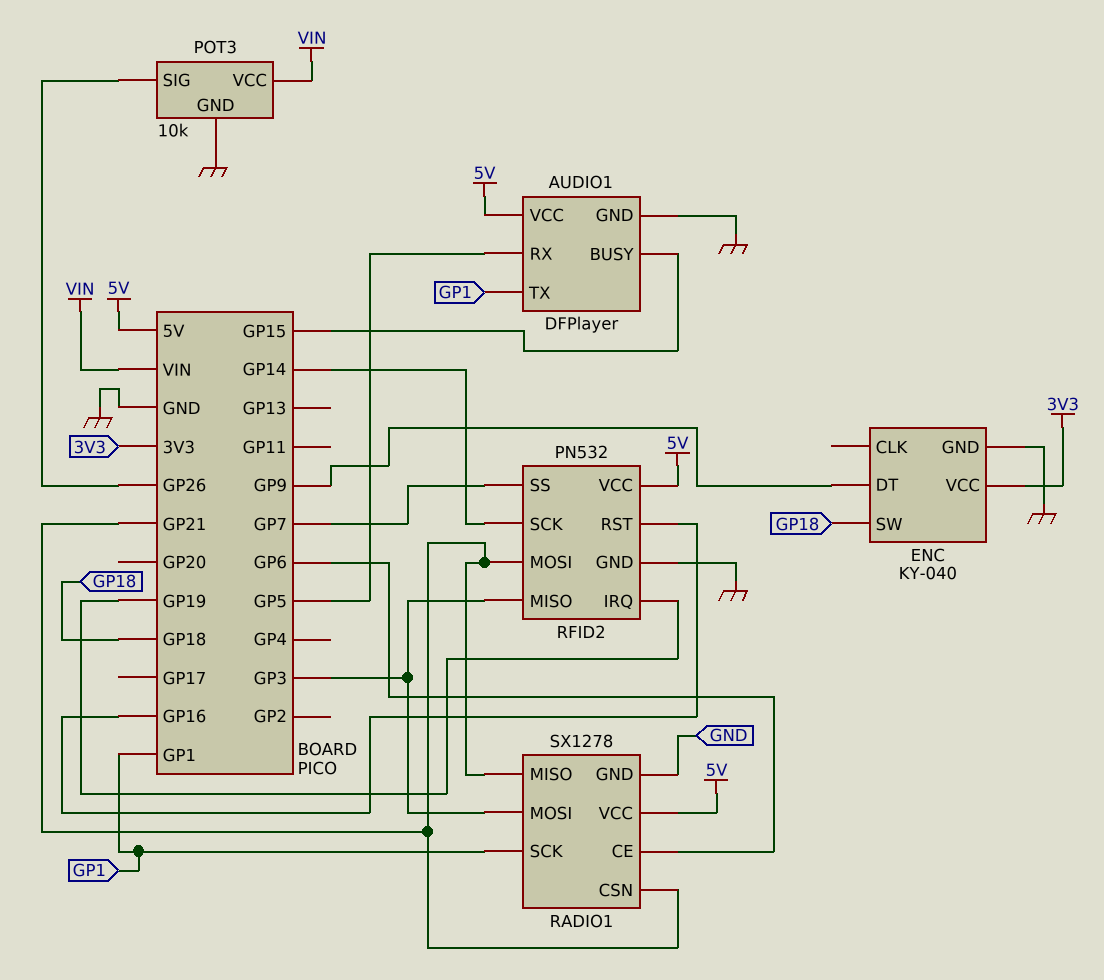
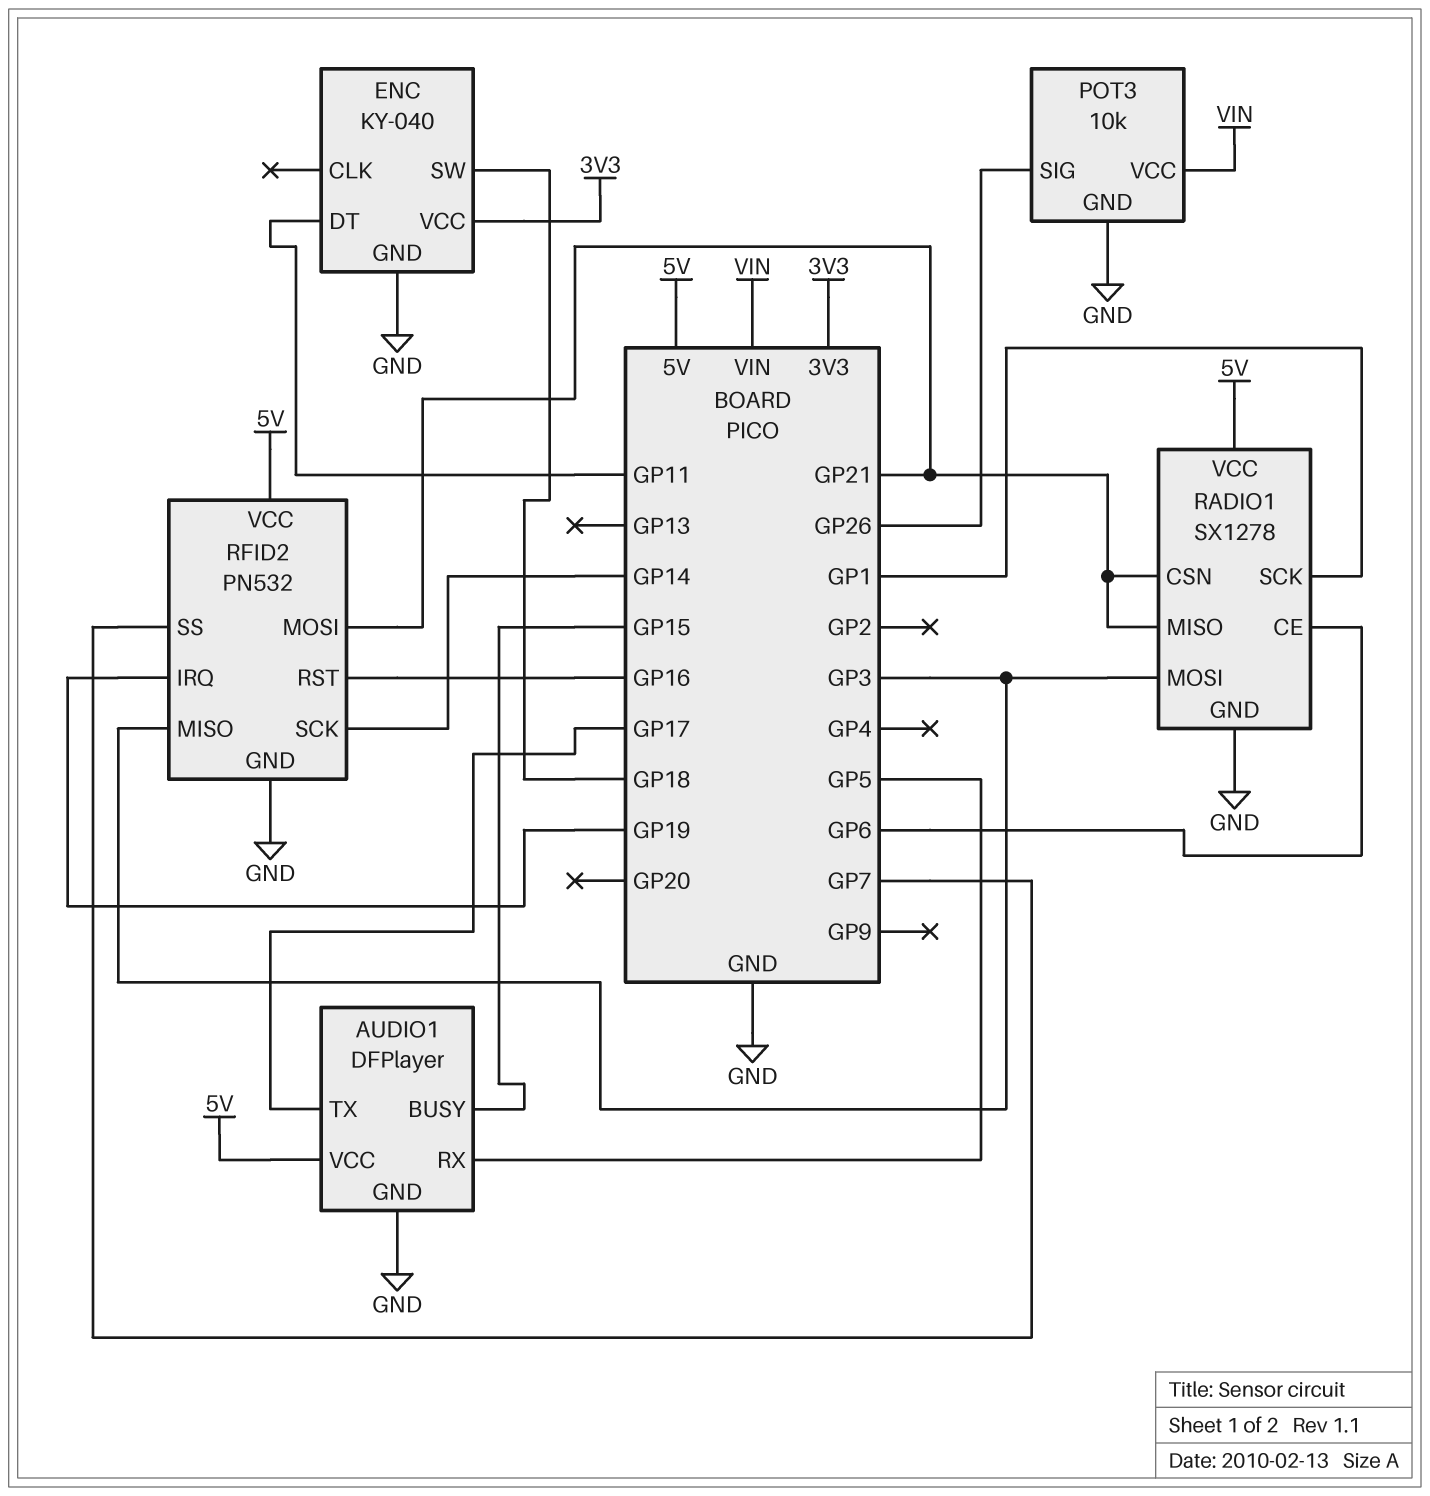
AUDIO1 pin TX: GP1 -> GP17
ENC pin DT: GP9 -> GP11

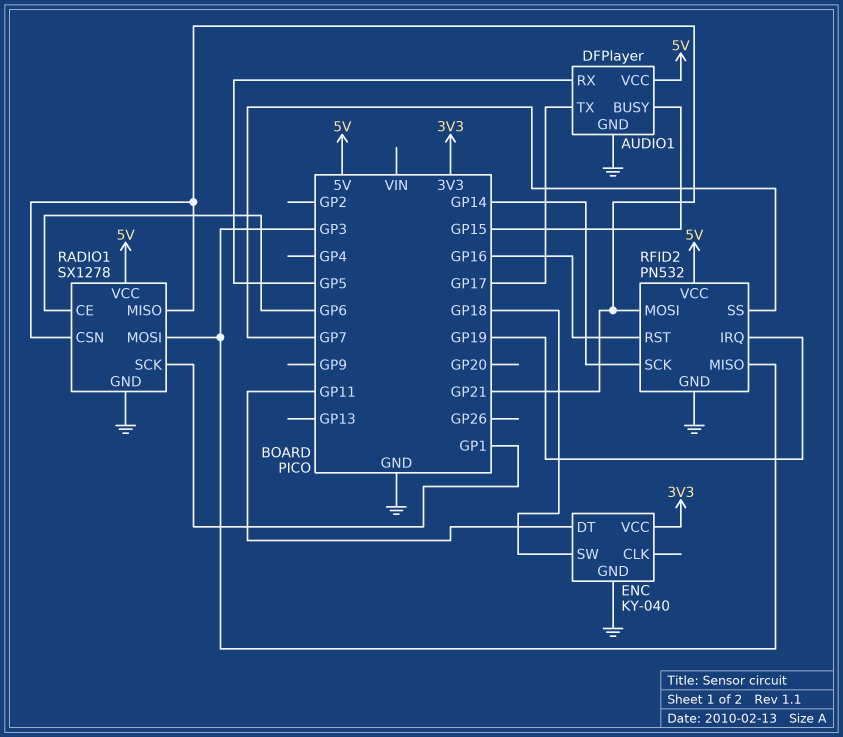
POT3: 10k -> none
POT3 pin GND: GND -> none
POT3 pin SIG: GP26 -> none
POT3 pin VCC: VIN -> none

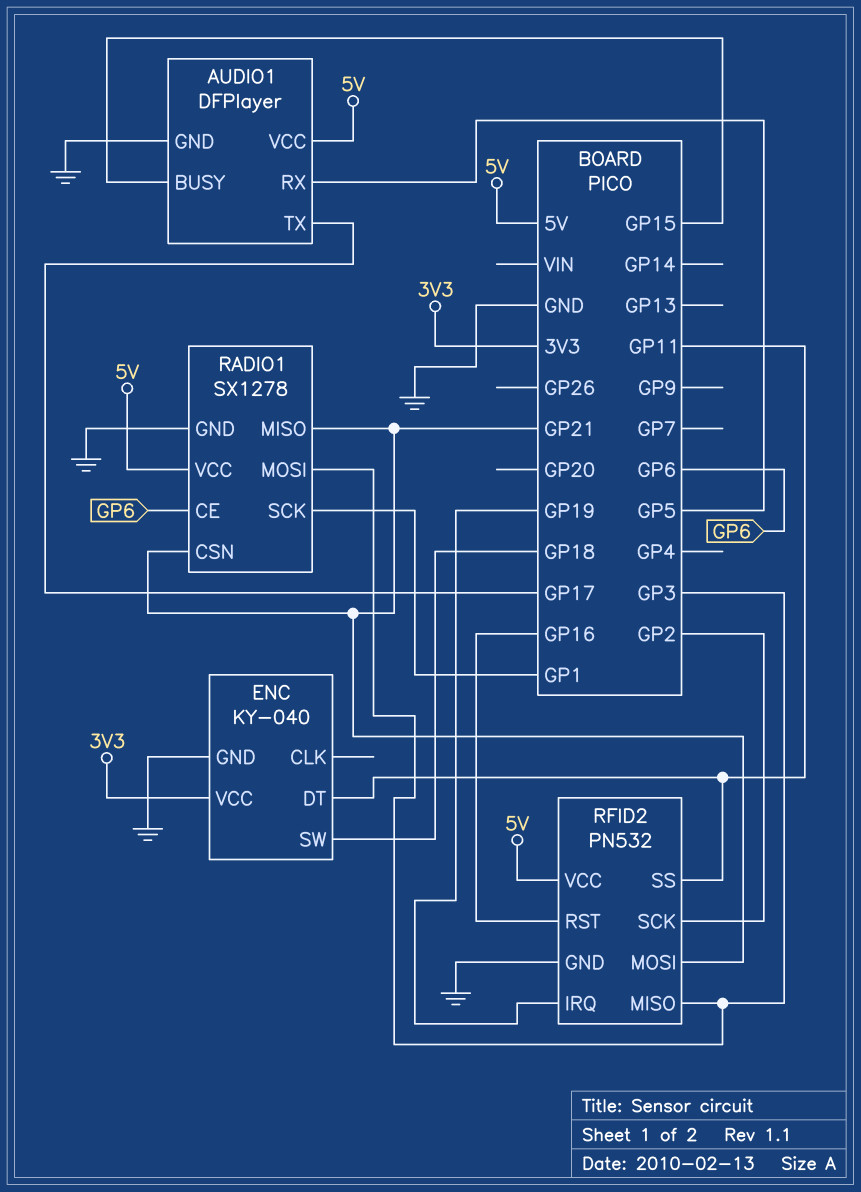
RFID2 pin SCK: GP14 -> GP2
RFID2 pin SS: GP7 -> GP11

